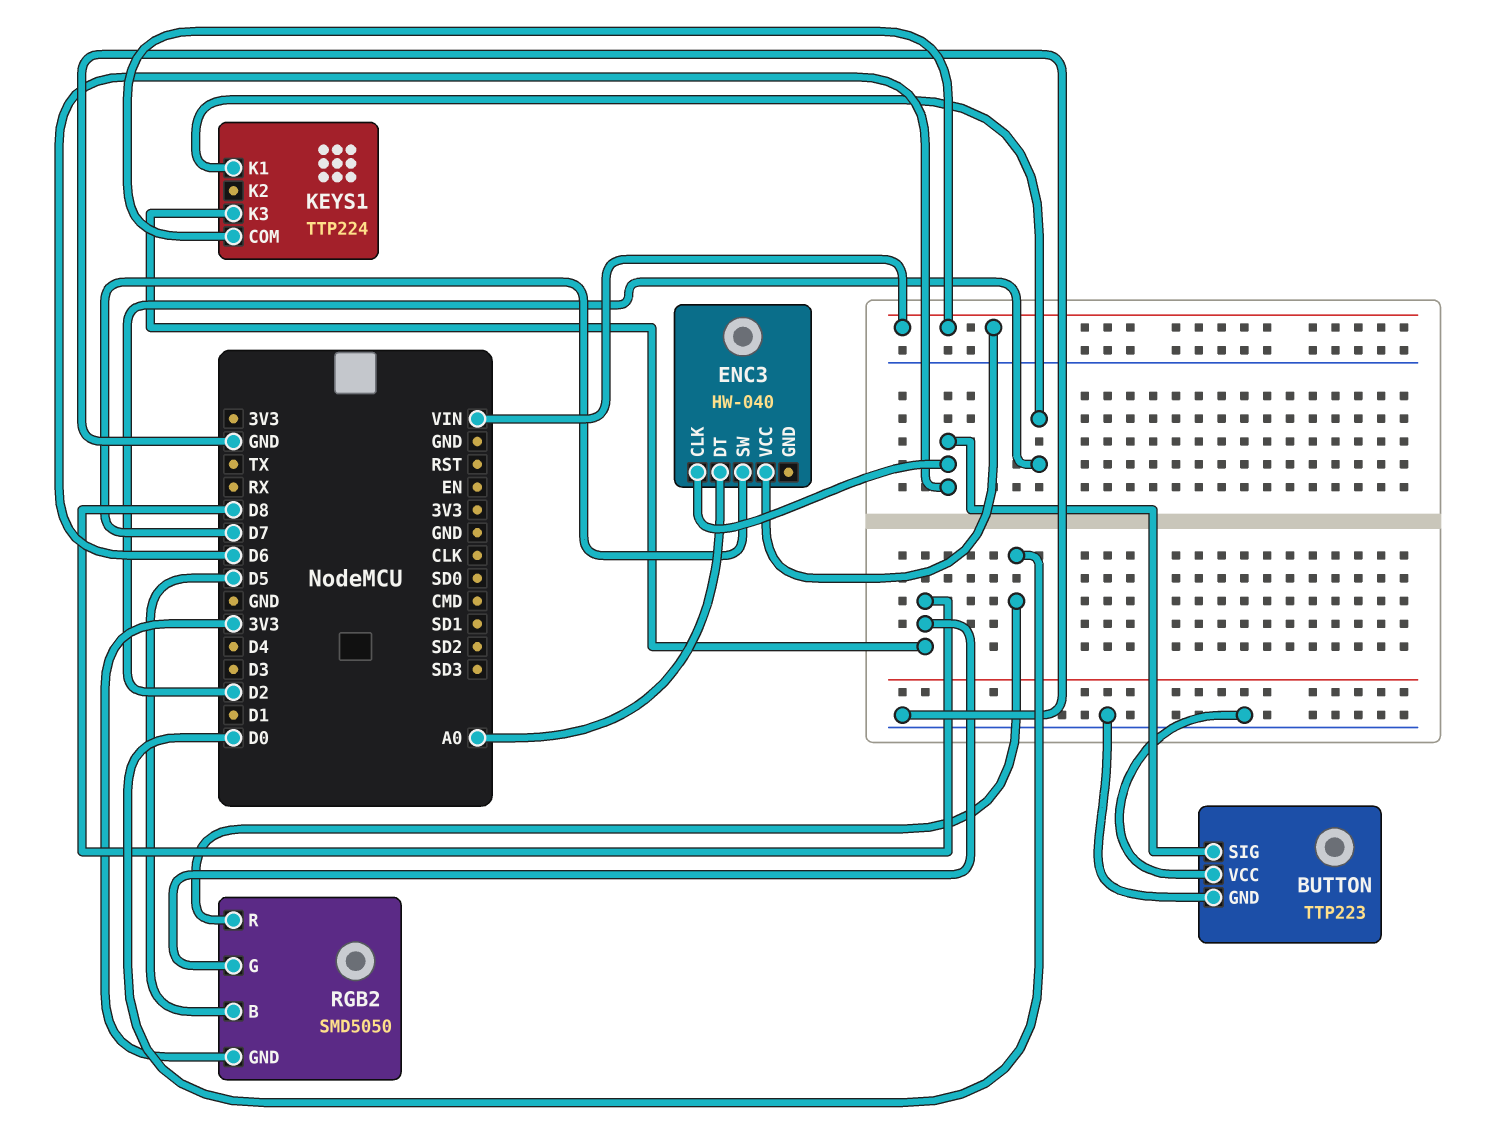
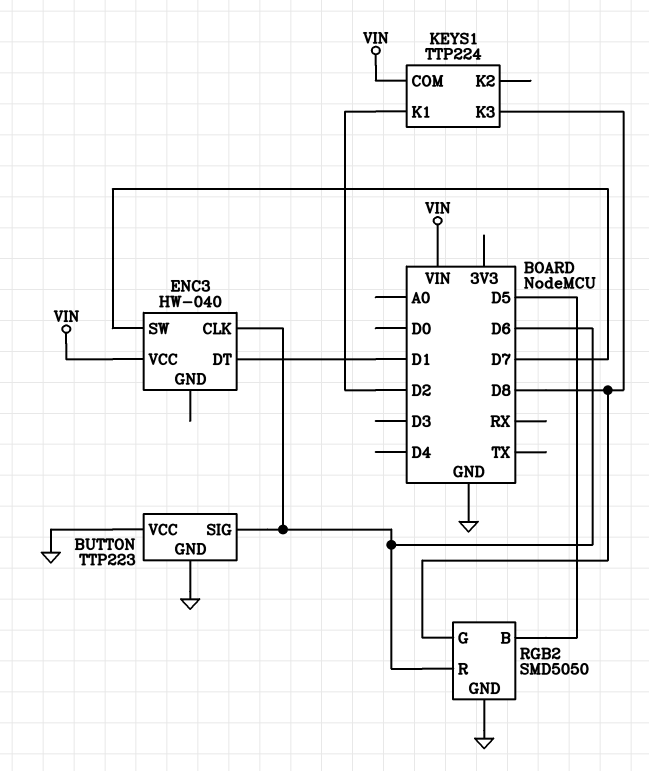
ENC3 pin DT: A0 -> D1
RGB2 pin GND: 3V3 -> GND
RGB2 pin R: D0 -> D6

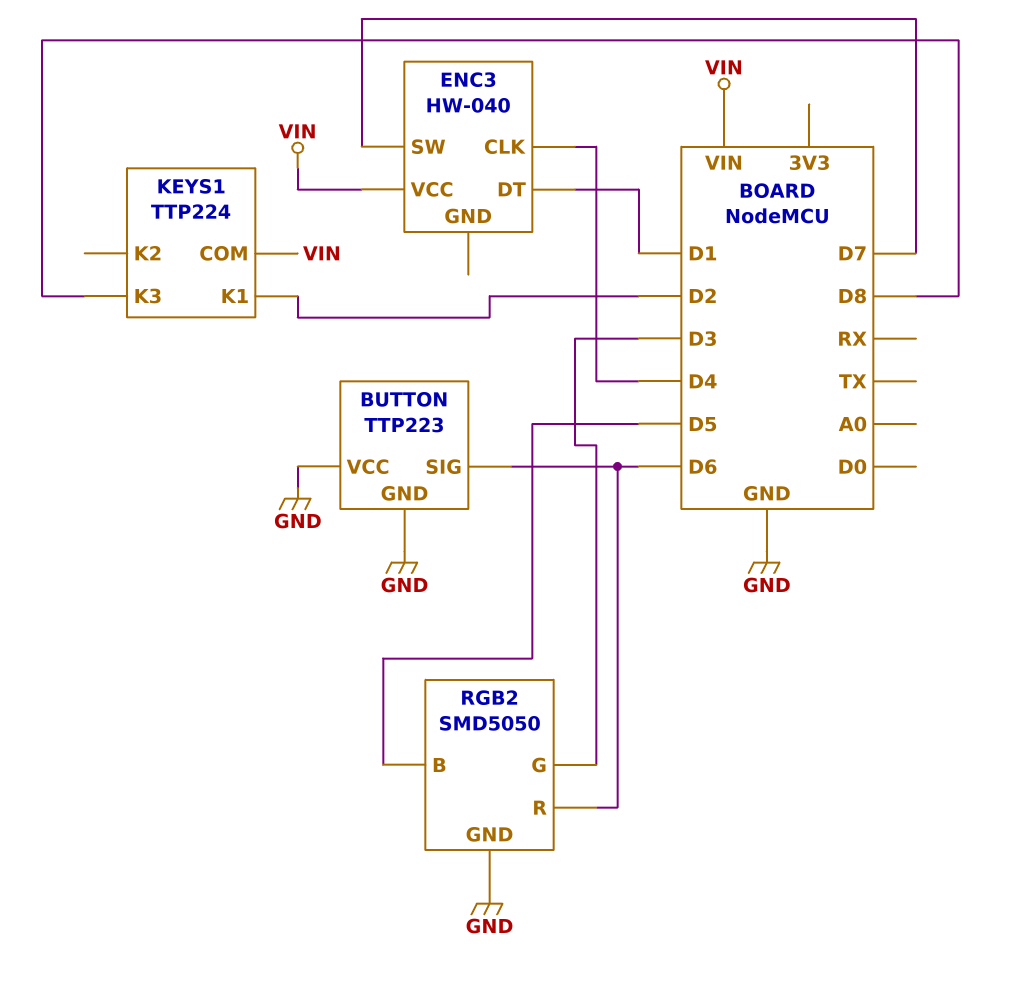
ENC3 pin CLK: D6 -> D4
RGB2 pin G: D8 -> D3

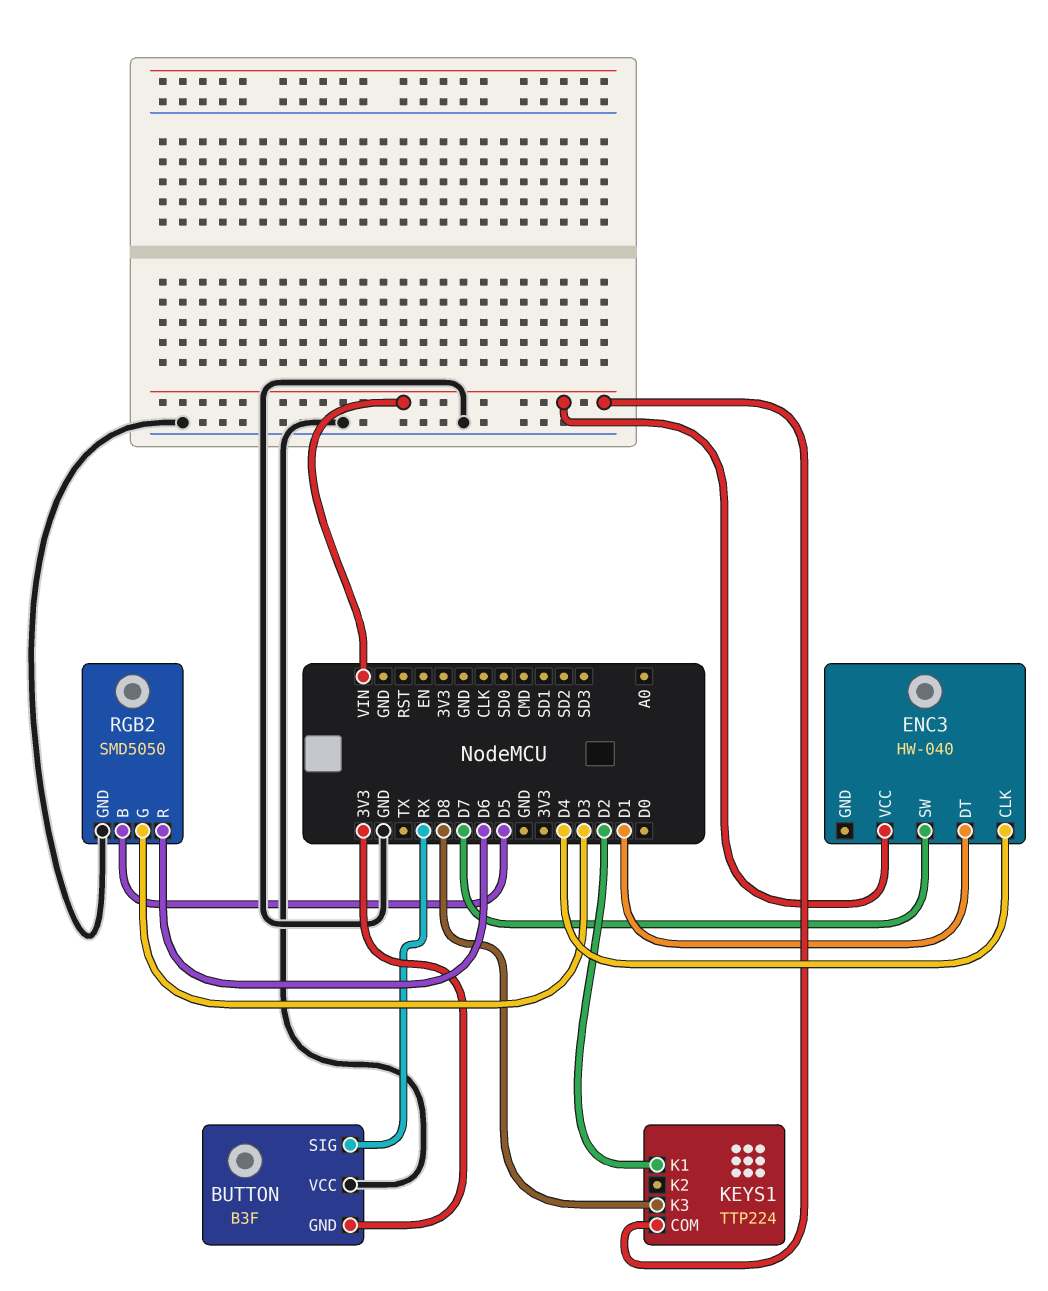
BUTTON: TTP223 -> B3F
BUTTON pin GND: GND -> 3V3
BUTTON pin SIG: D6 -> RX

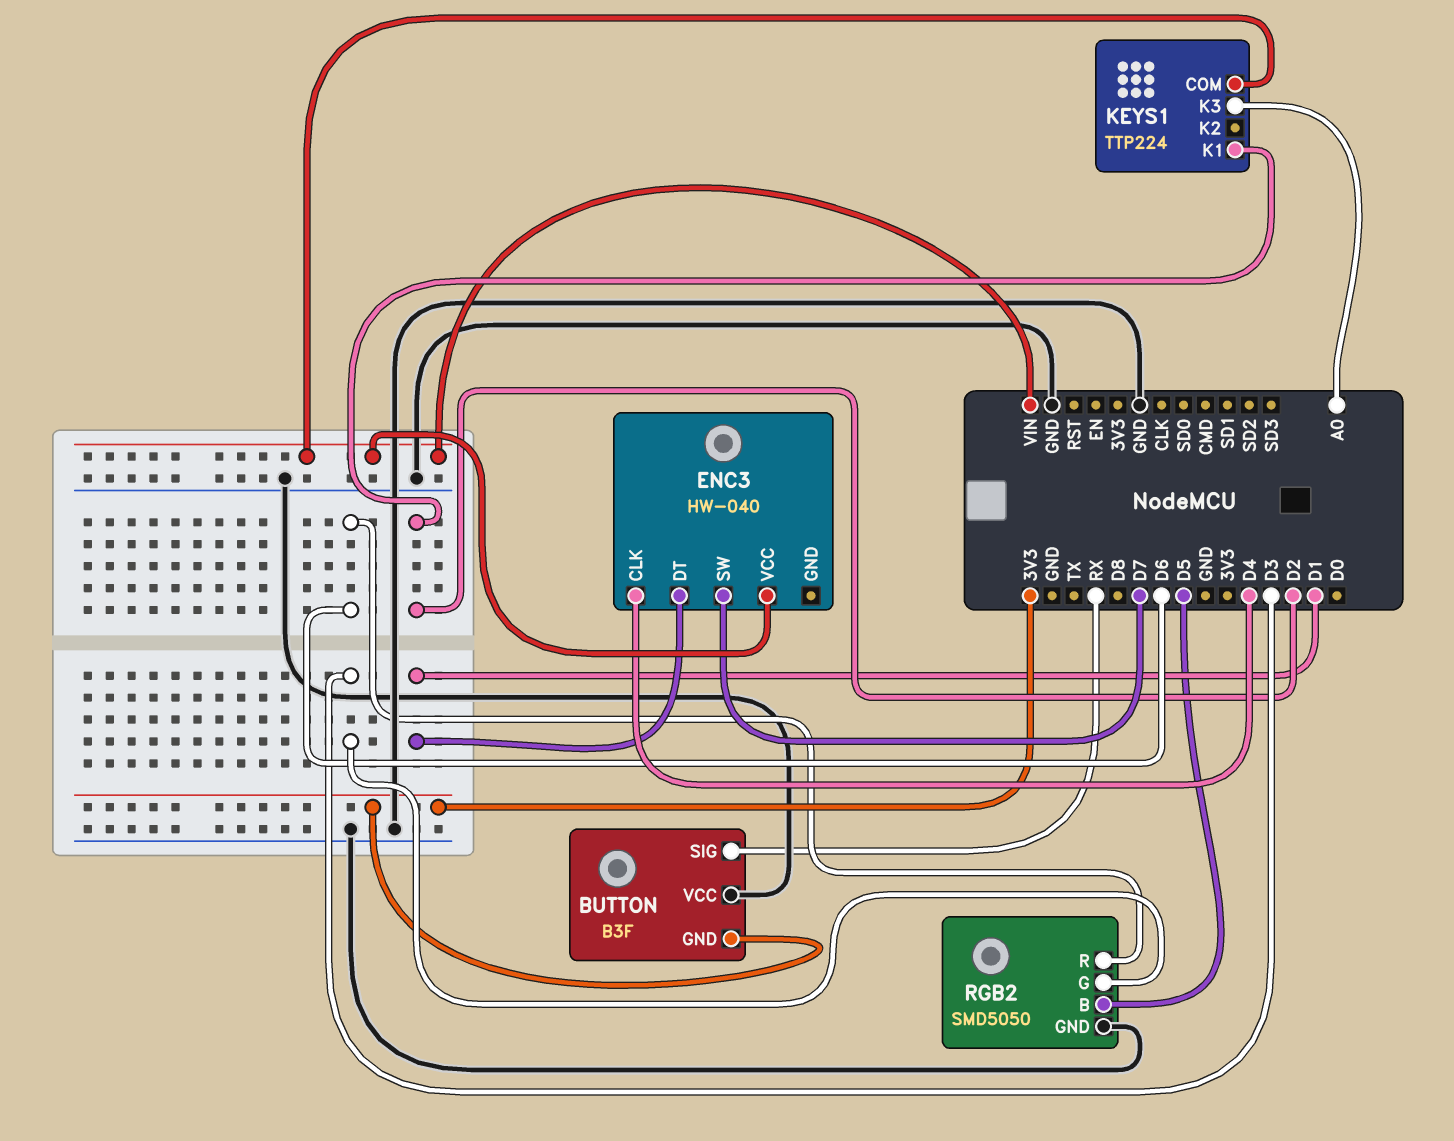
KEYS1 pin K3: D8 -> A0

